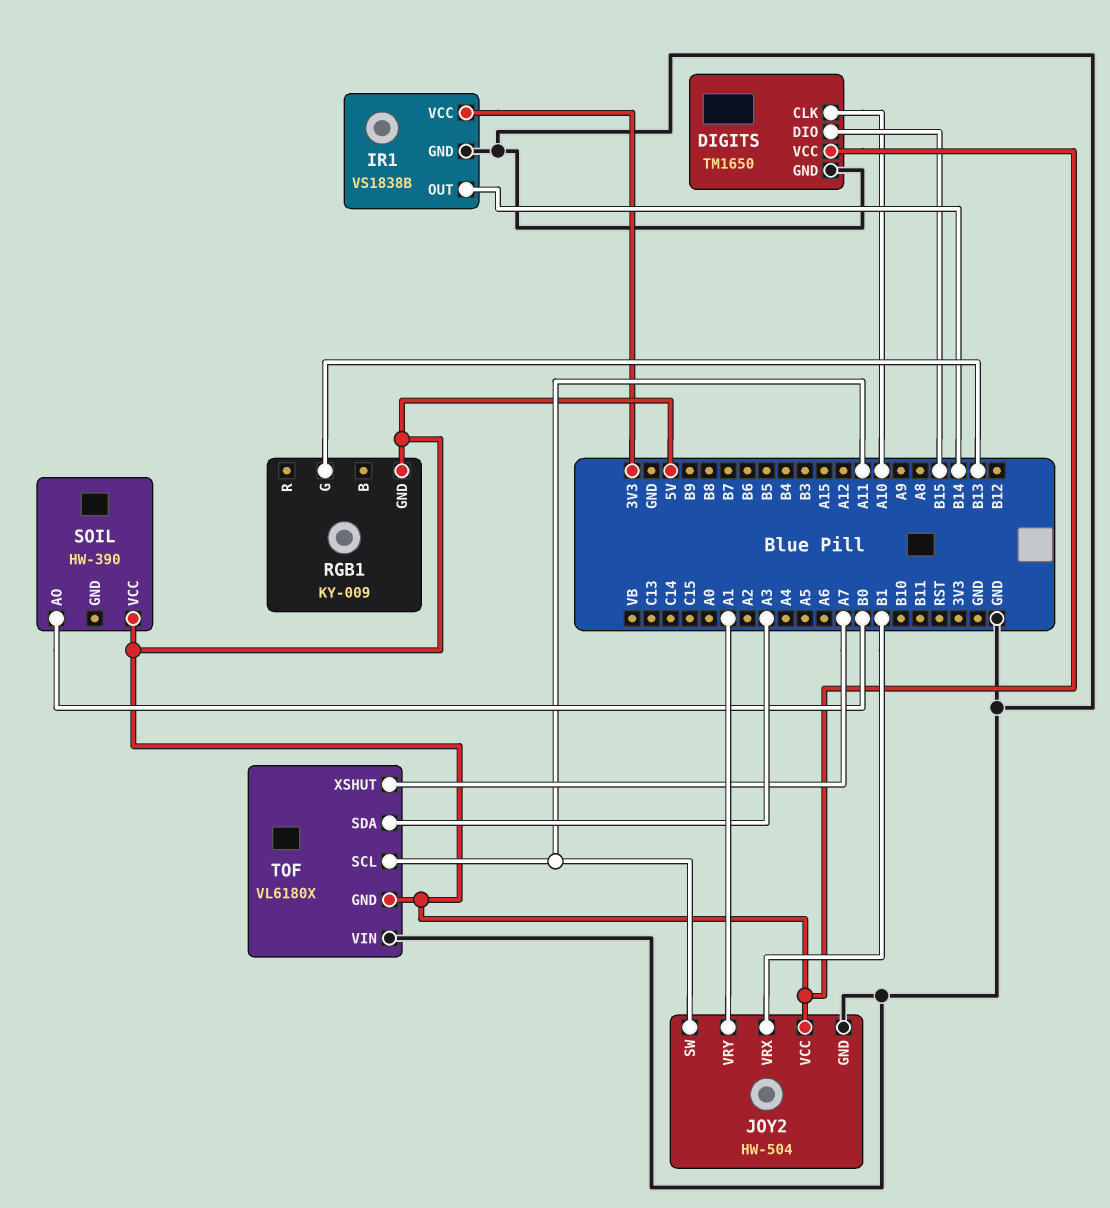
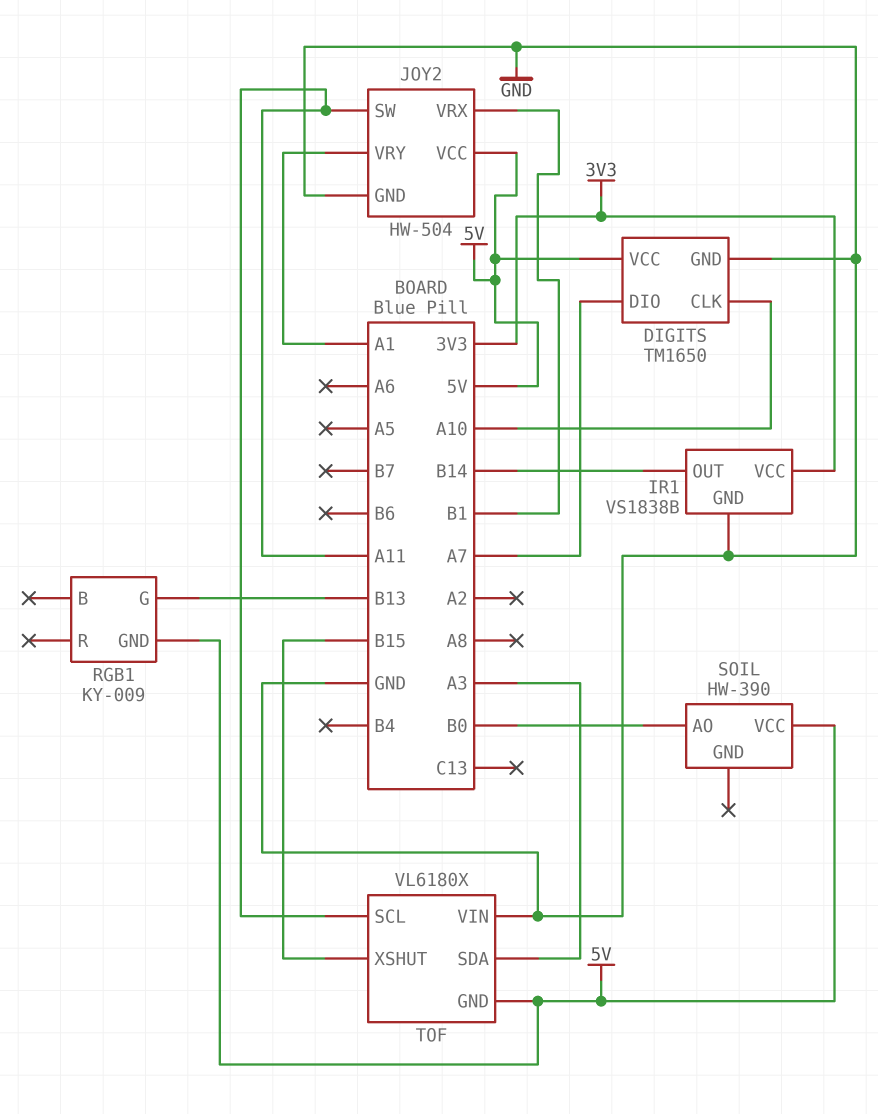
DIGITS pin DIO: B15 -> A7
TOF pin XSHUT: A7 -> B15

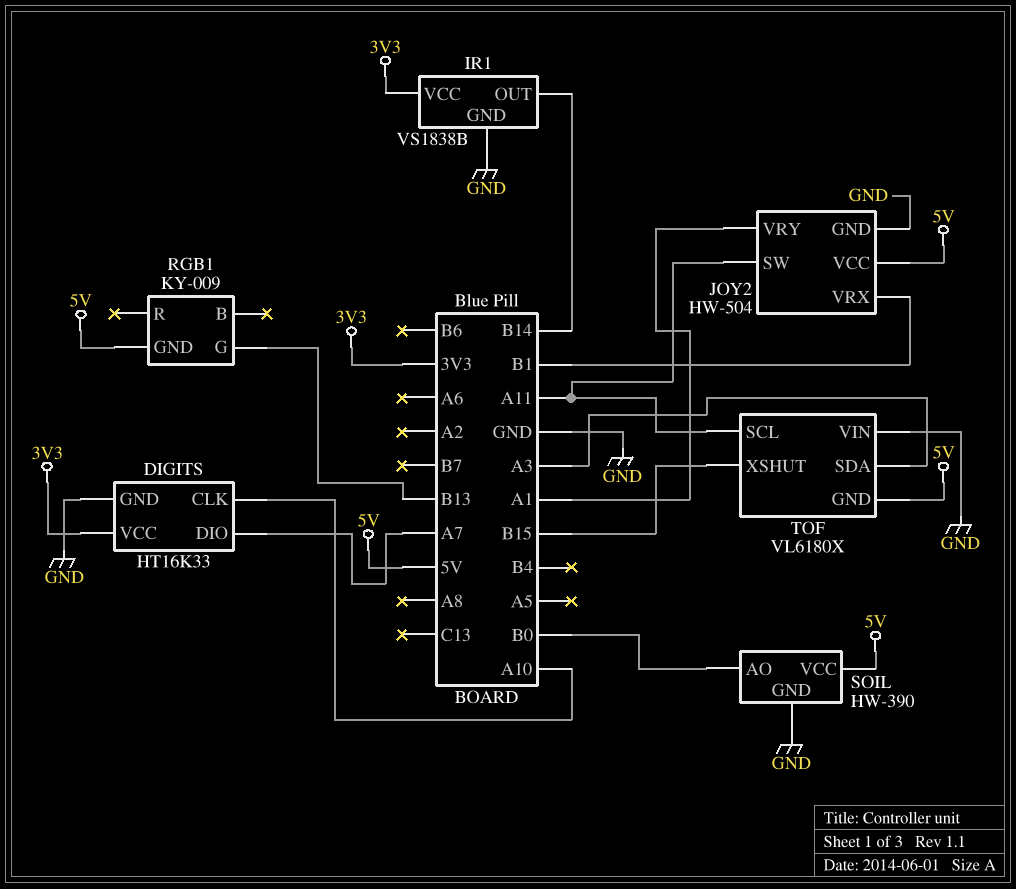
DIGITS: TM1650 -> HT16K33
DIGITS pin VCC: 5V -> 3V3
SOIL pin GND: none -> GND

